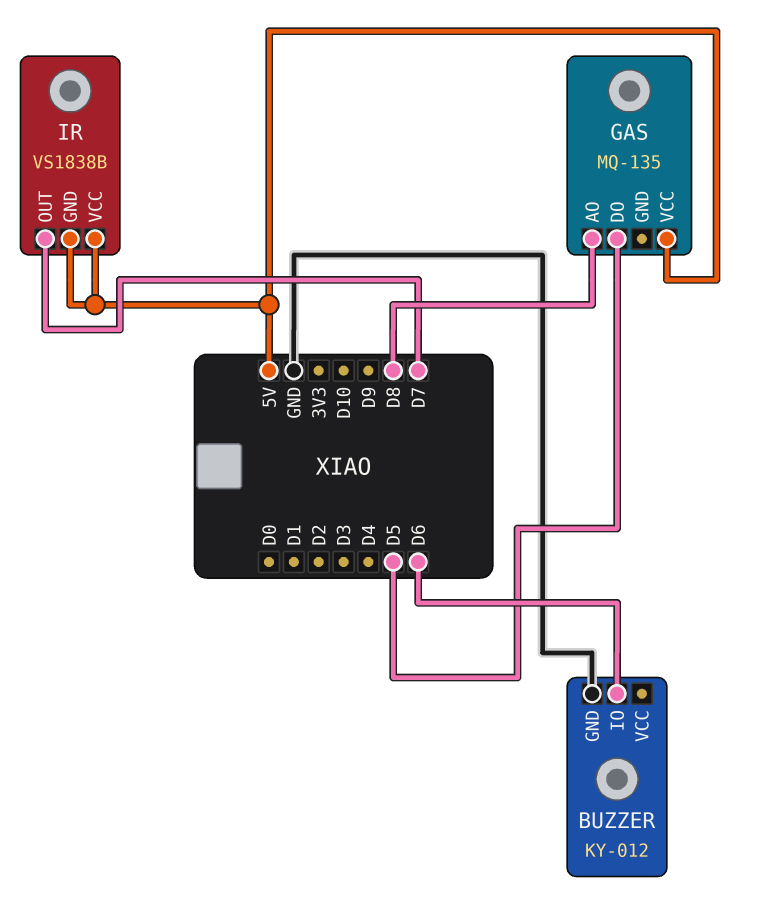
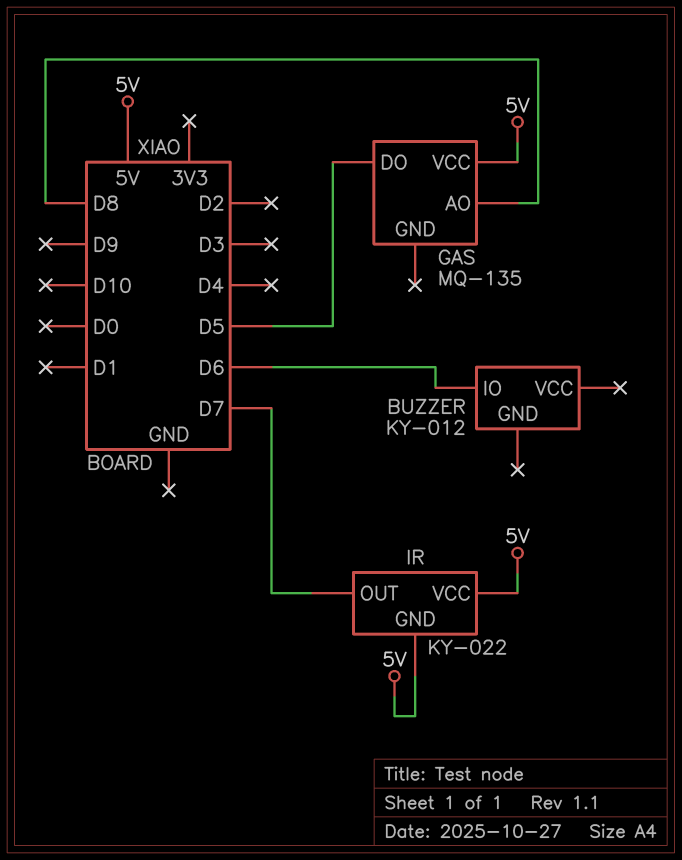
BUZZER pin GND: GND -> none
IR: VS1838B -> KY-022

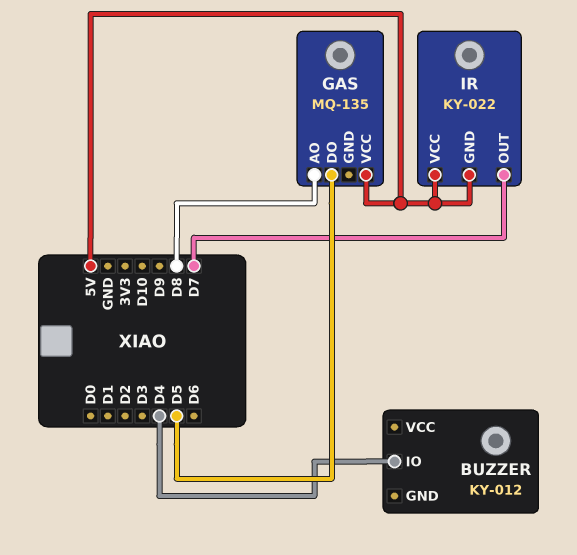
BUZZER pin IO: D6 -> D4

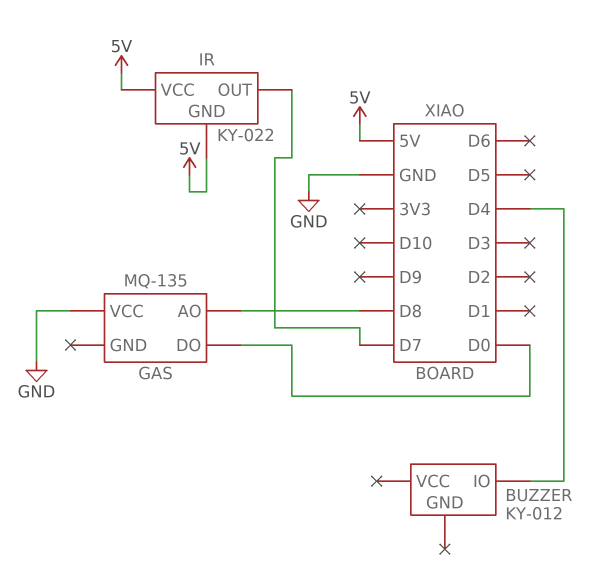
GAS pin DO: D5 -> D0
GAS pin VCC: 5V -> GND

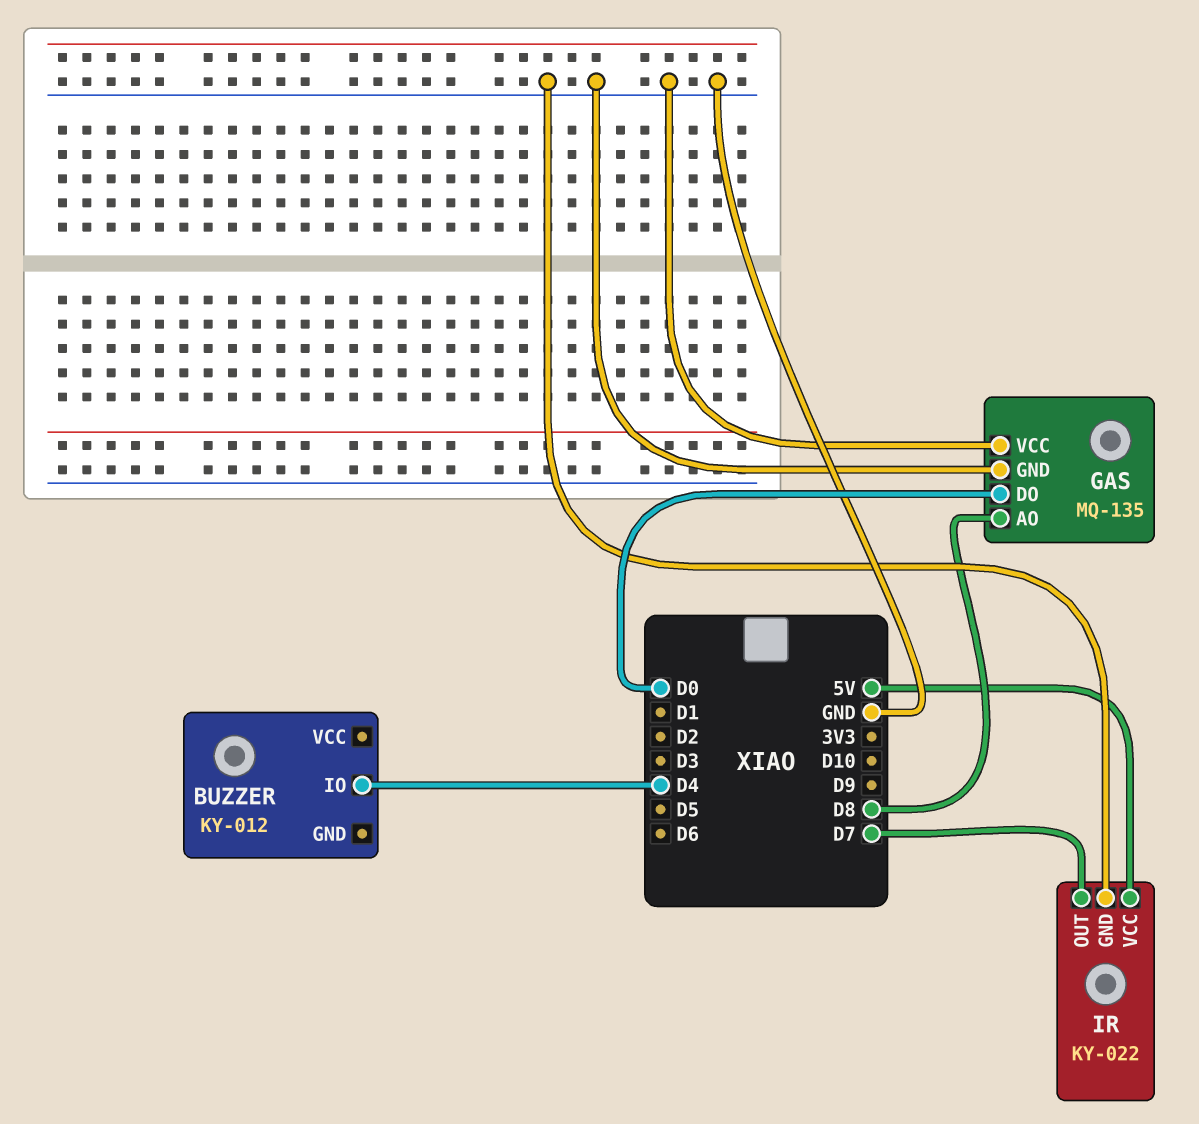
GAS pin GND: none -> GND
IR pin GND: 5V -> GND

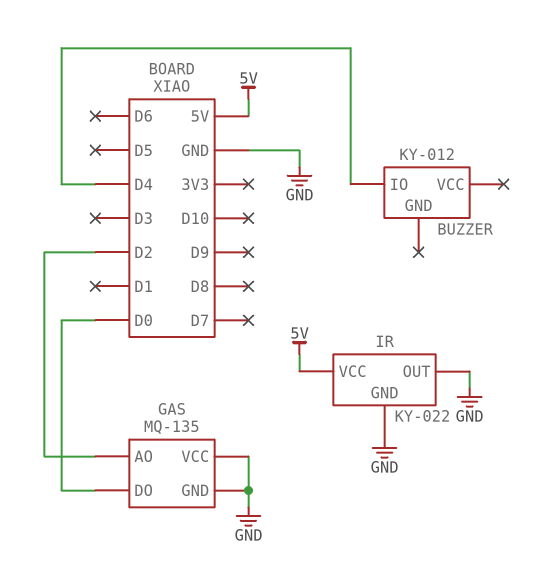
GAS pin AO: D8 -> D2
IR pin OUT: D7 -> GND

